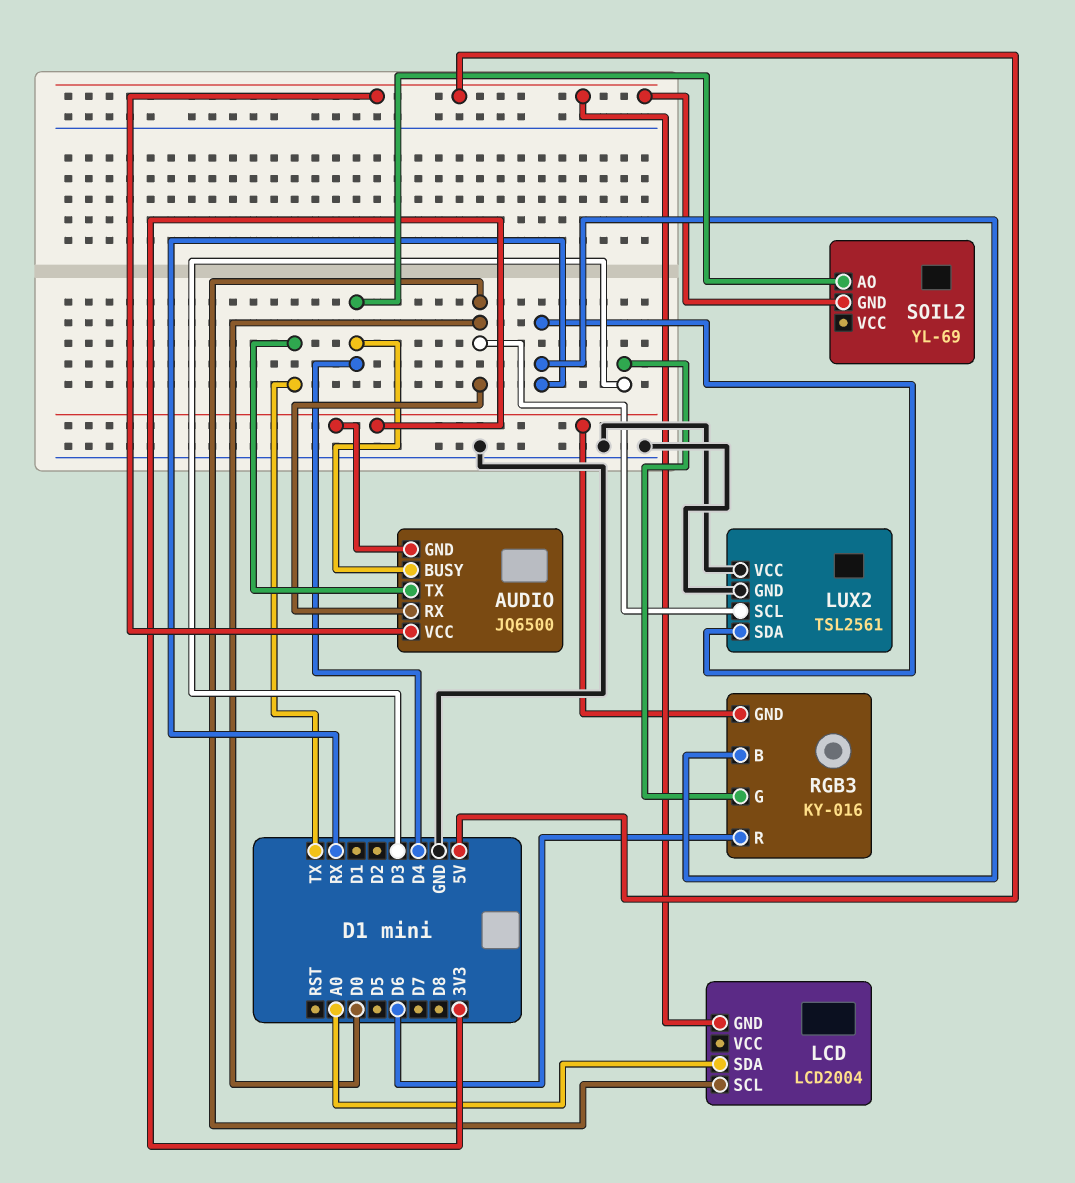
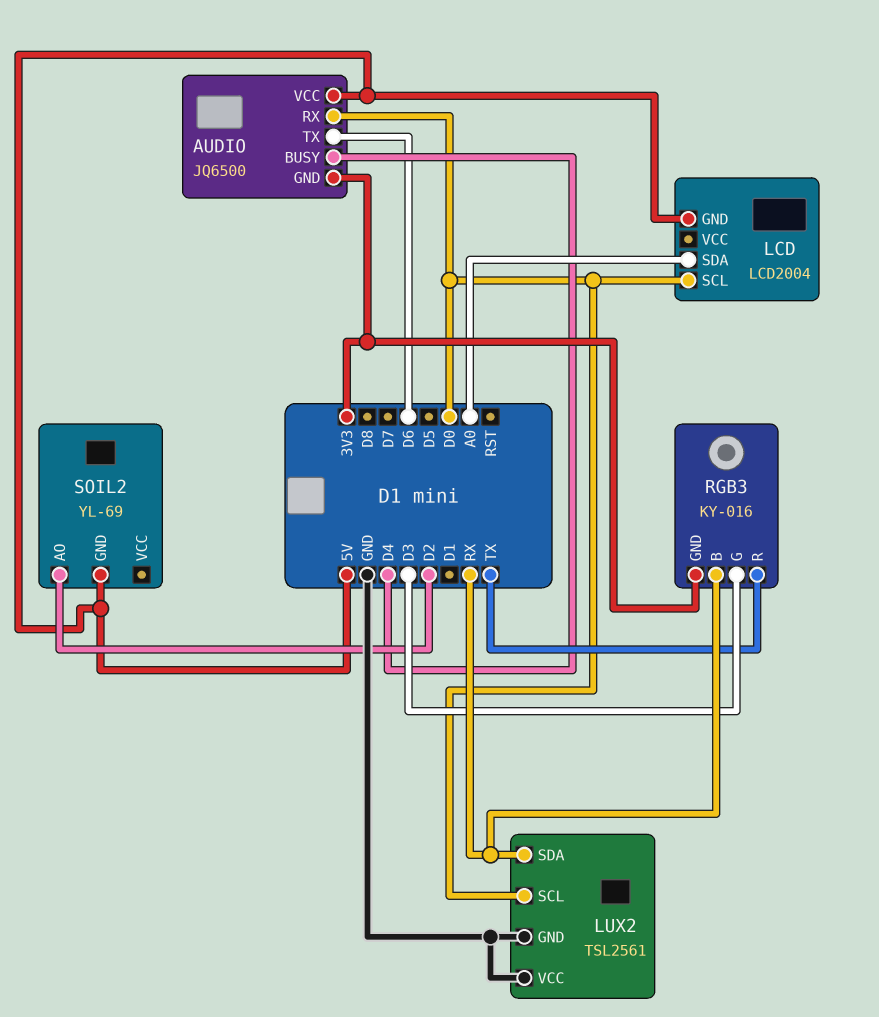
AUDIO pin TX: TX -> D6
RGB3 pin R: D6 -> TX
SOIL2 pin AO: D4 -> D2

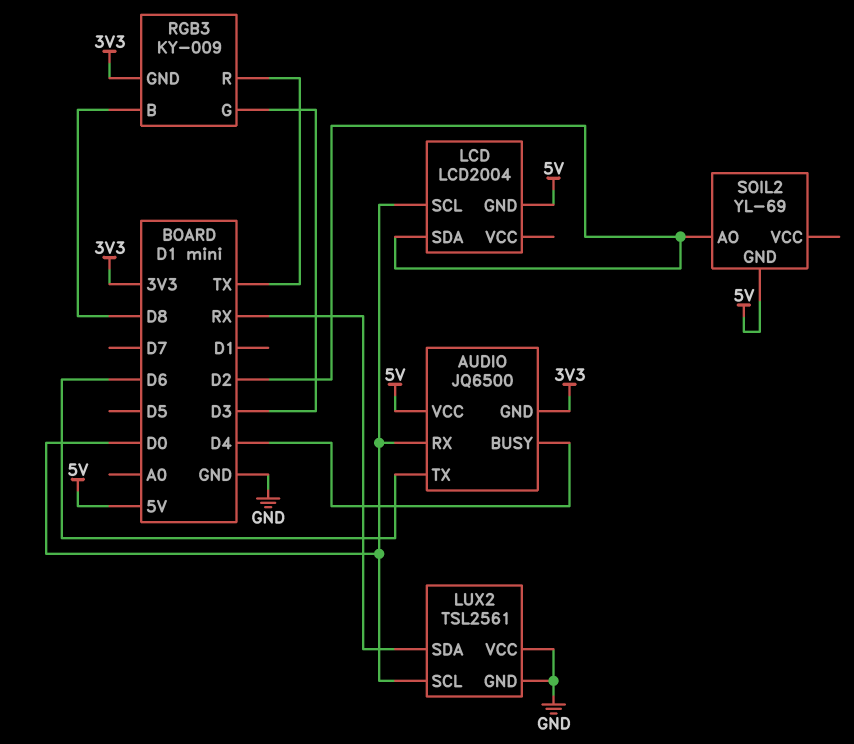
LCD pin SDA: A0 -> D2
RGB3: KY-016 -> KY-009
RGB3 pin B: RX -> D8

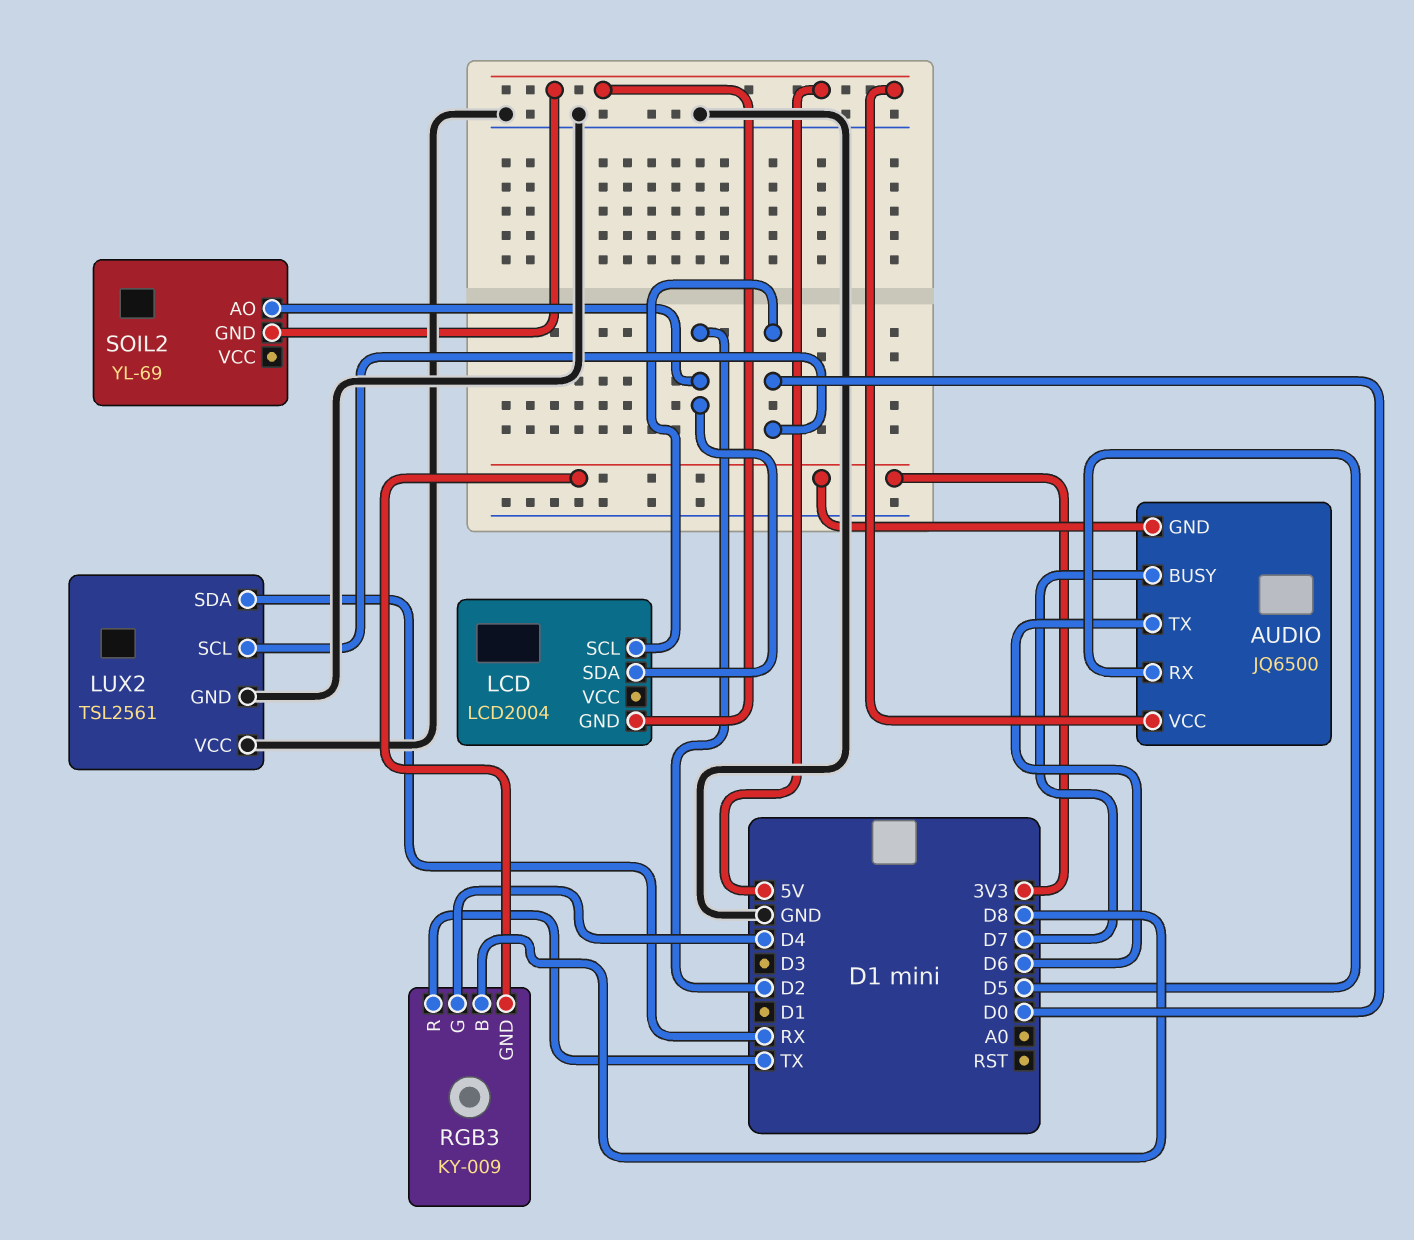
AUDIO pin BUSY: D4 -> D7
AUDIO pin RX: D0 -> D5
RGB3 pin G: D3 -> D4

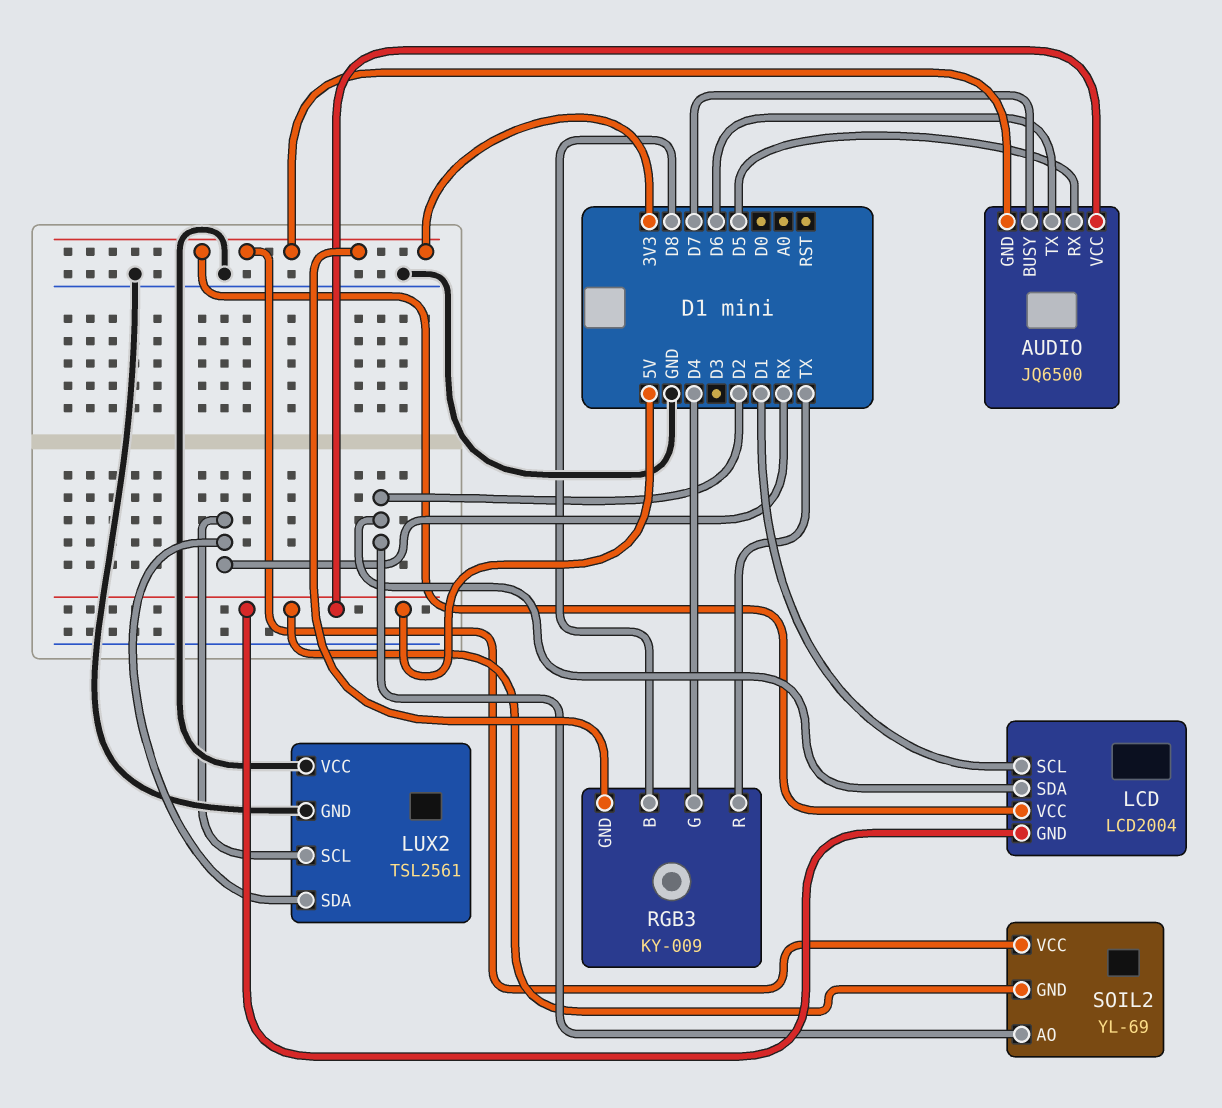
LCD pin SCL: D0 -> D1
LCD pin VCC: none -> 3V3
LUX2 pin SCL: D0 -> RX
SOIL2 pin VCC: none -> 3V3

